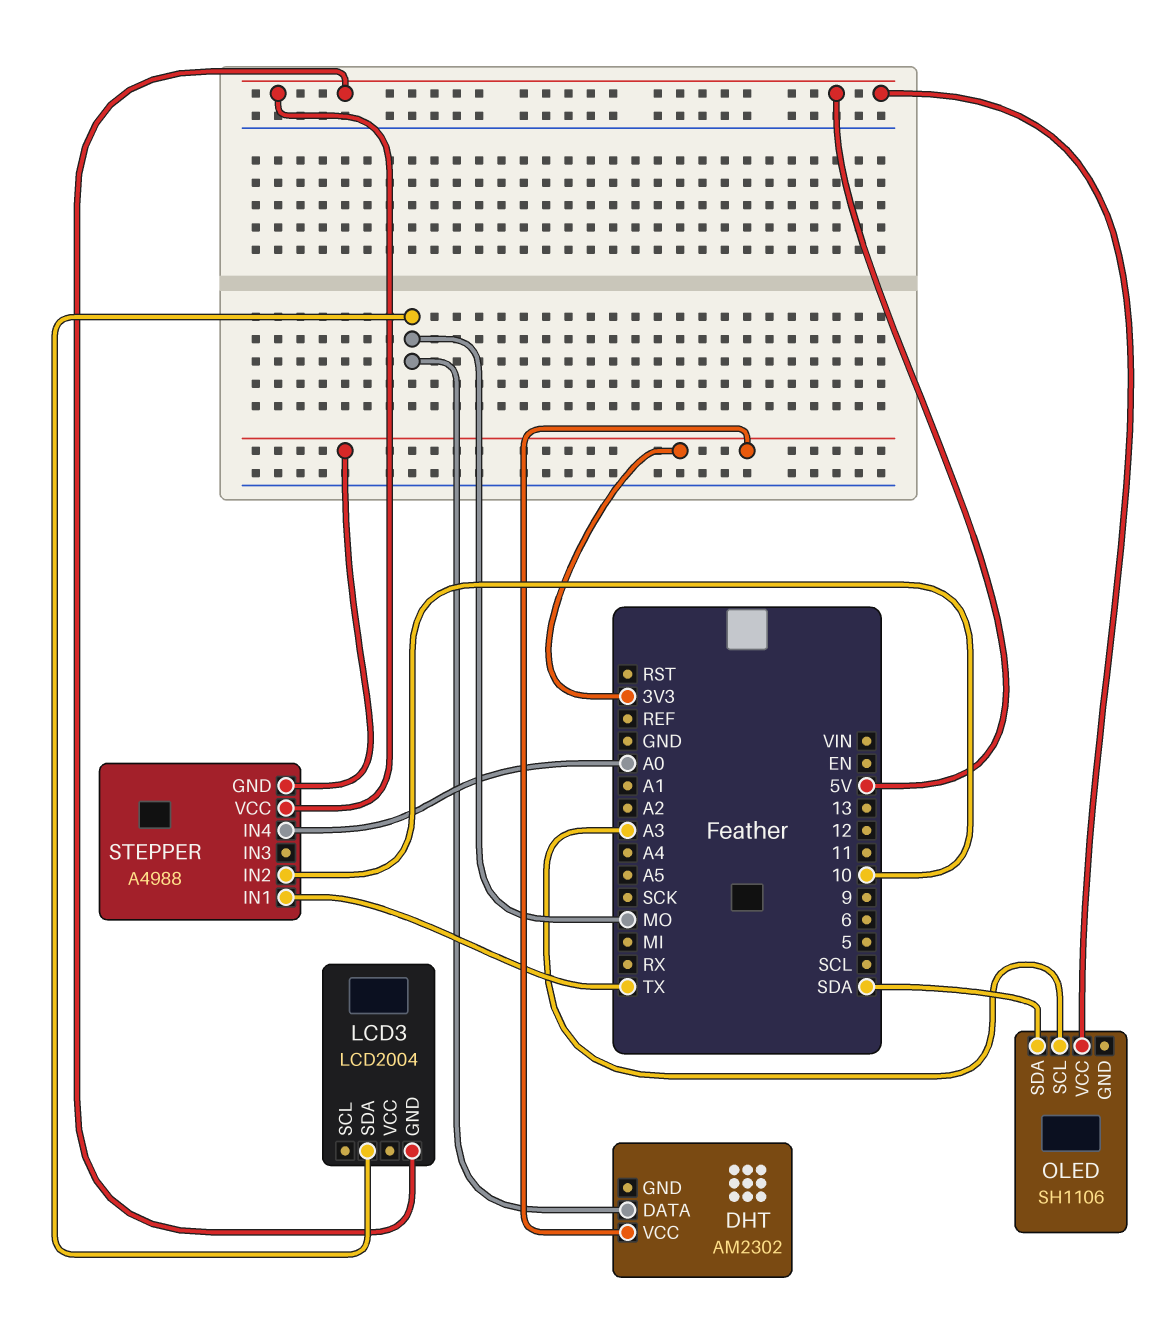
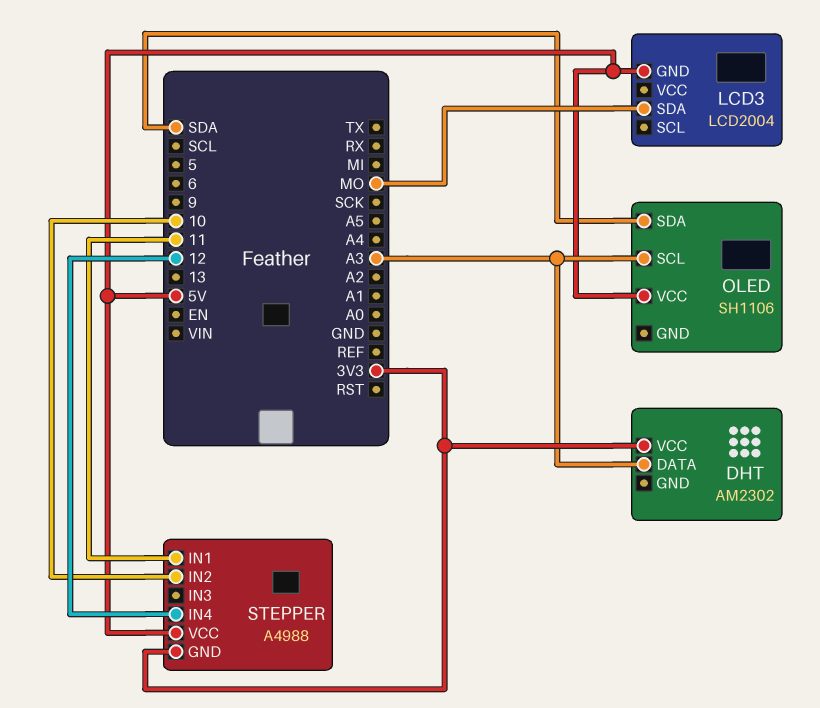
DHT pin DATA: MO -> A3
STEPPER pin IN1: TX -> 11
STEPPER pin IN4: A0 -> 12

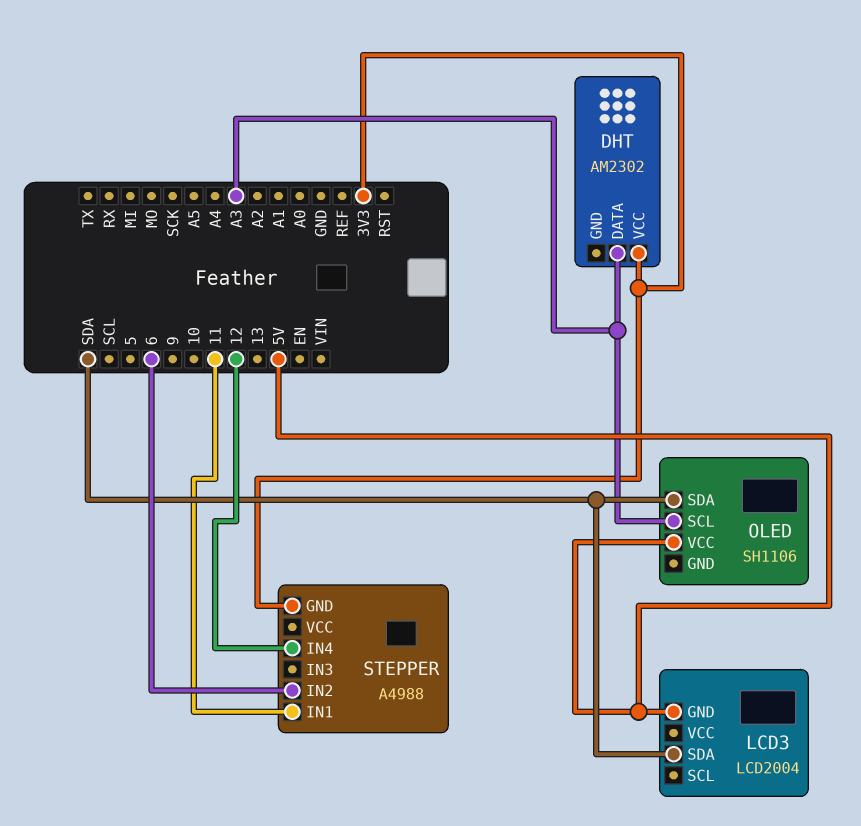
LCD3 pin SDA: MO -> SDA
STEPPER pin IN2: 10 -> 6
STEPPER pin VCC: 5V -> none

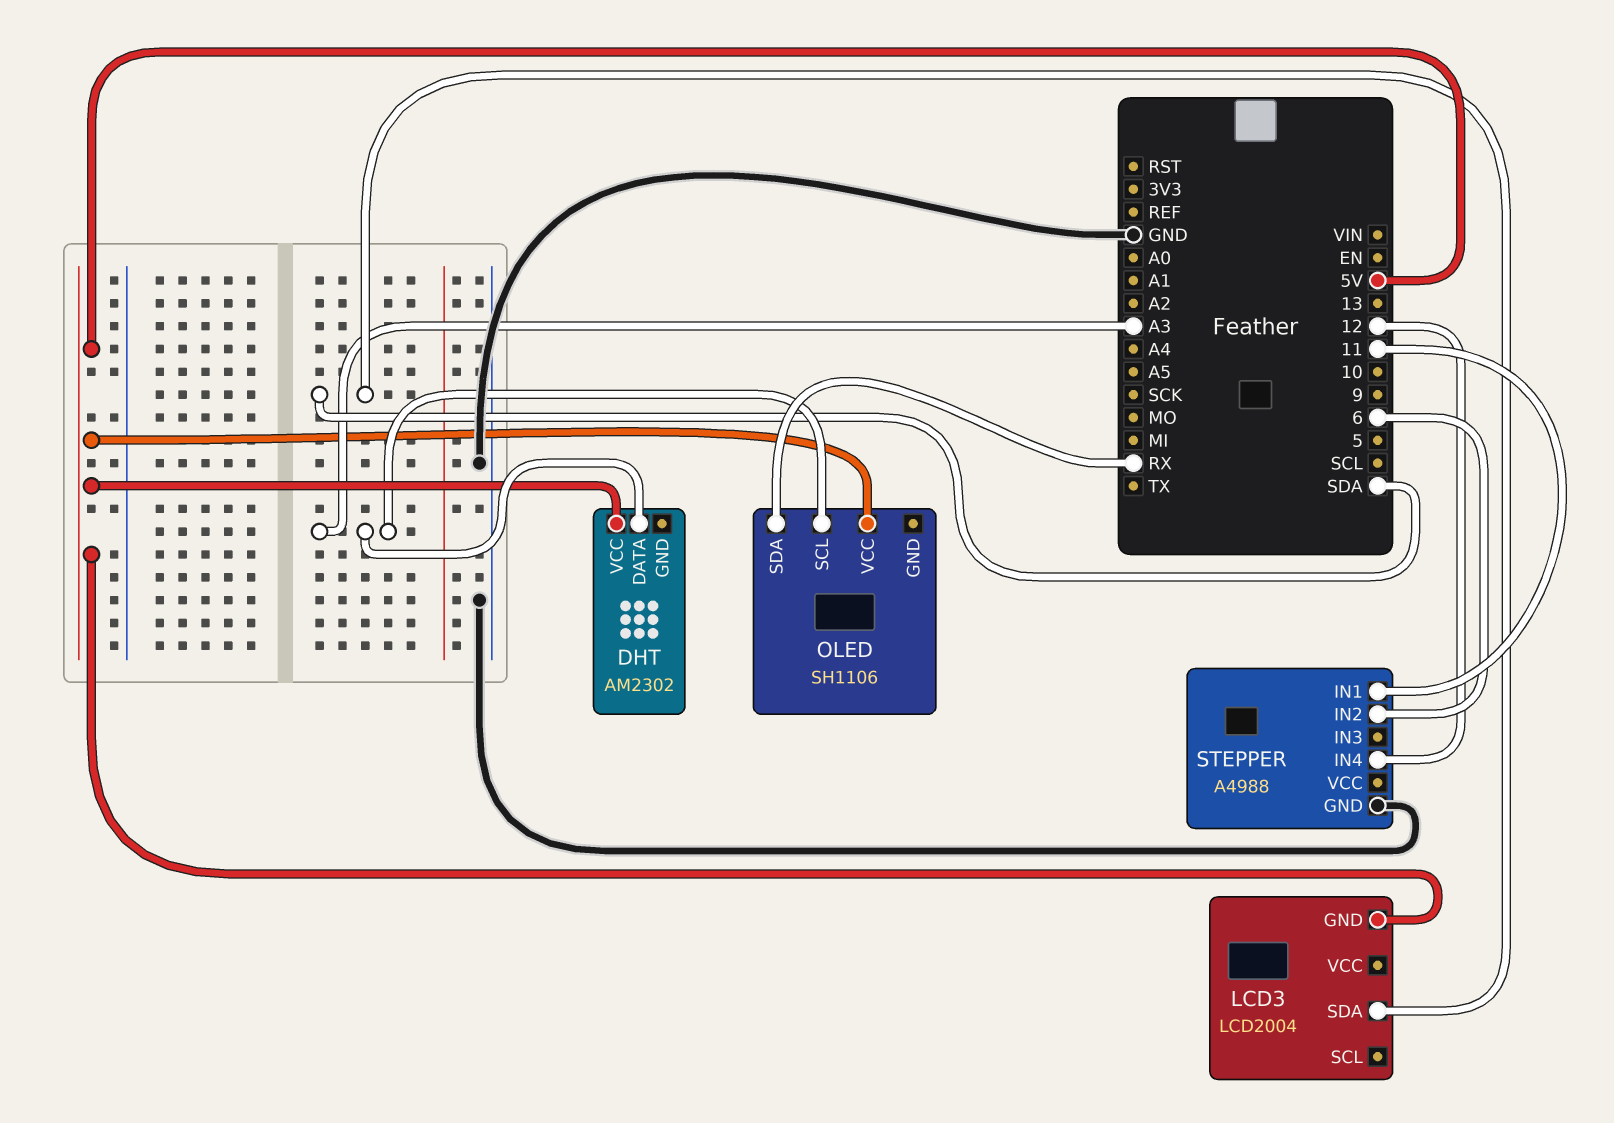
DHT pin VCC: 3V3 -> 5V
OLED pin SDA: SDA -> RX
STEPPER pin GND: 3V3 -> GND

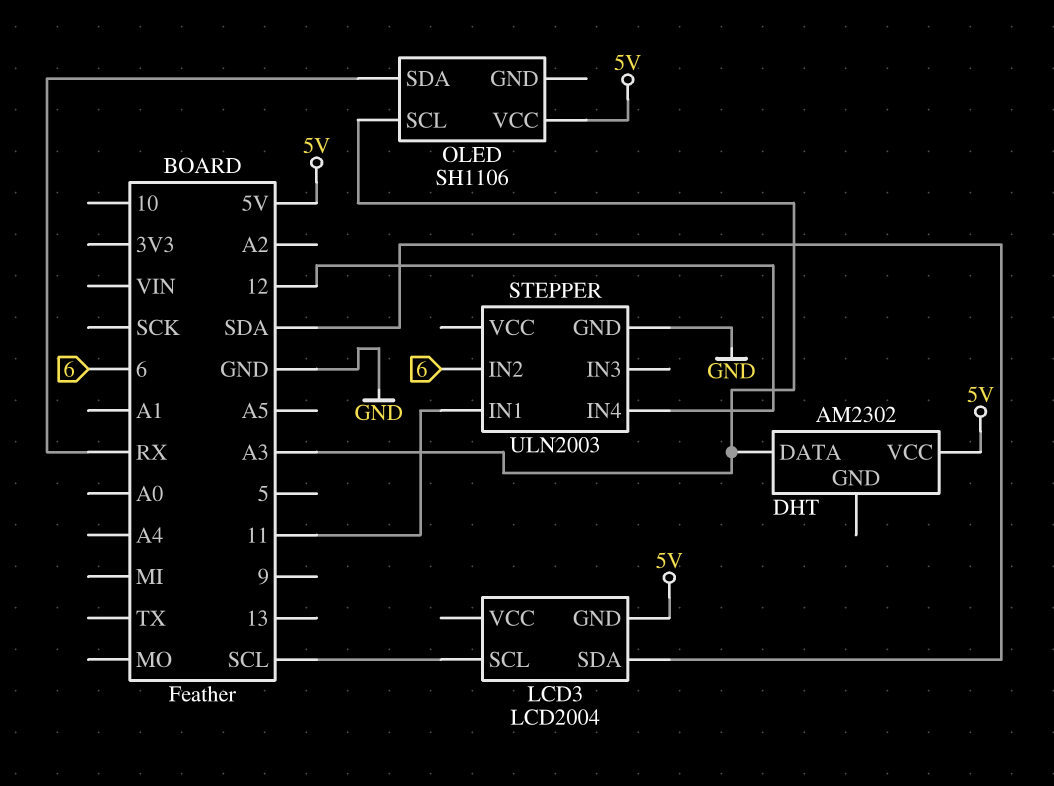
LCD3 pin SCL: none -> SCL
STEPPER: A4988 -> ULN2003

